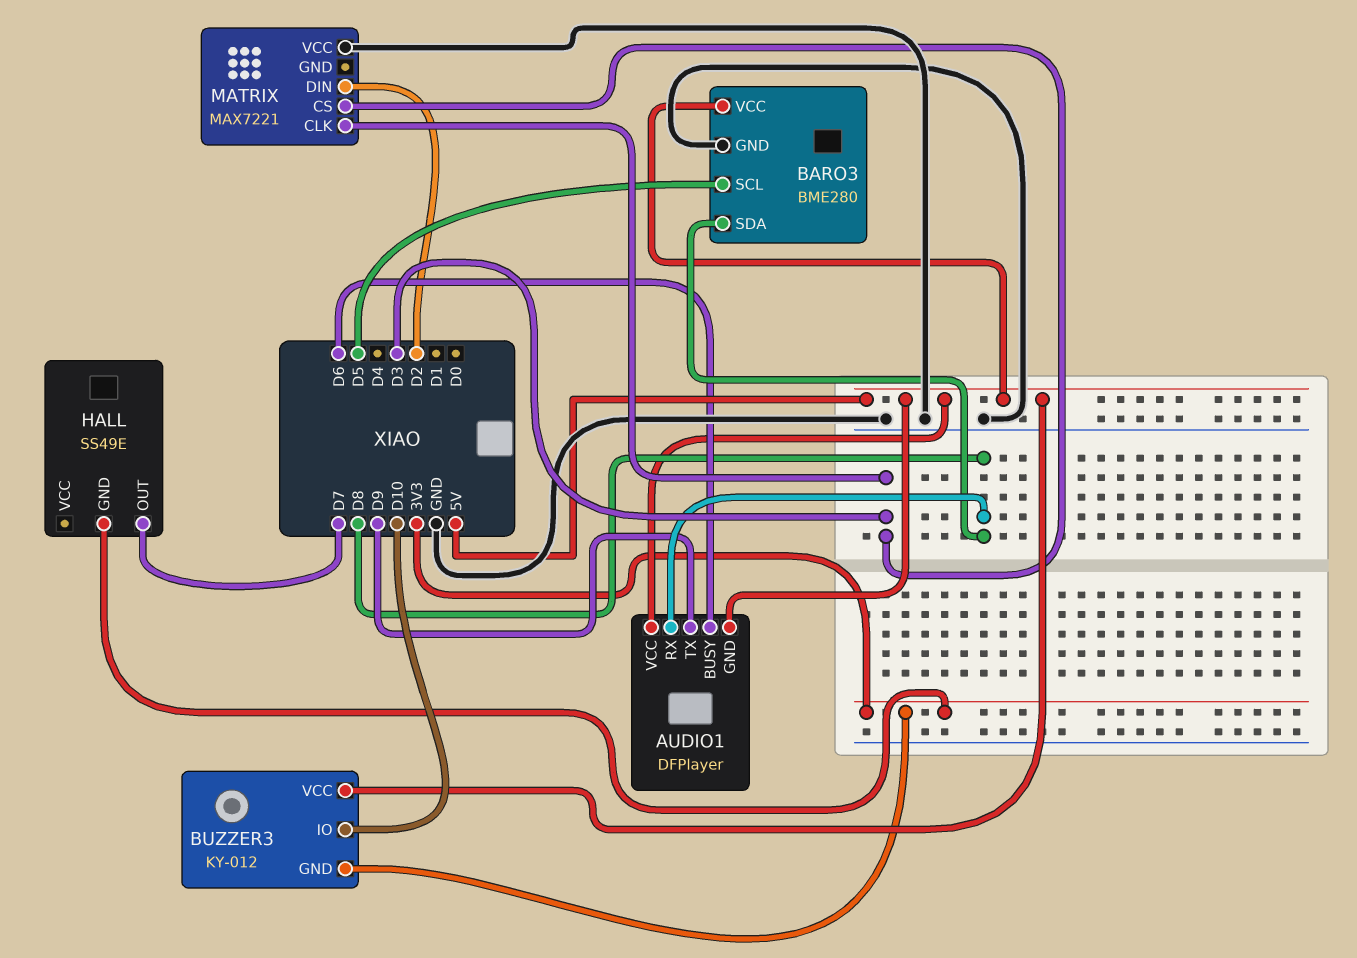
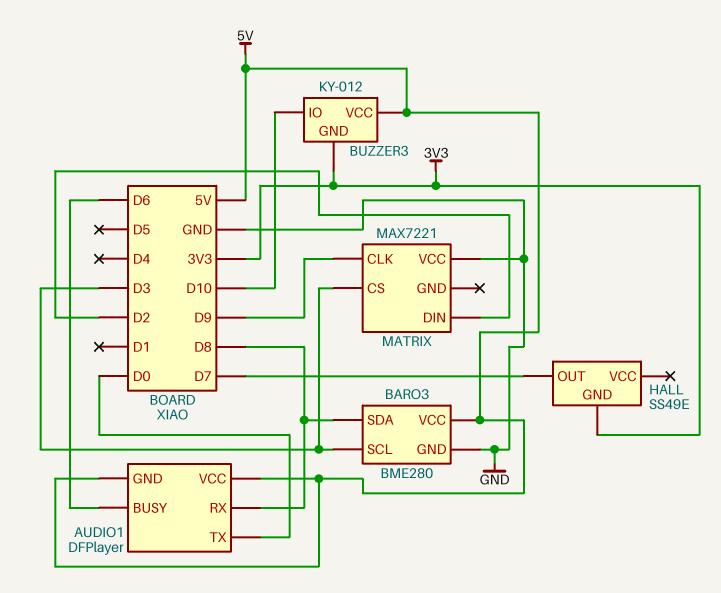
AUDIO1 pin TX: D9 -> D0
BARO3 pin SCL: D5 -> D3
MATRIX pin CLK: D3 -> D9

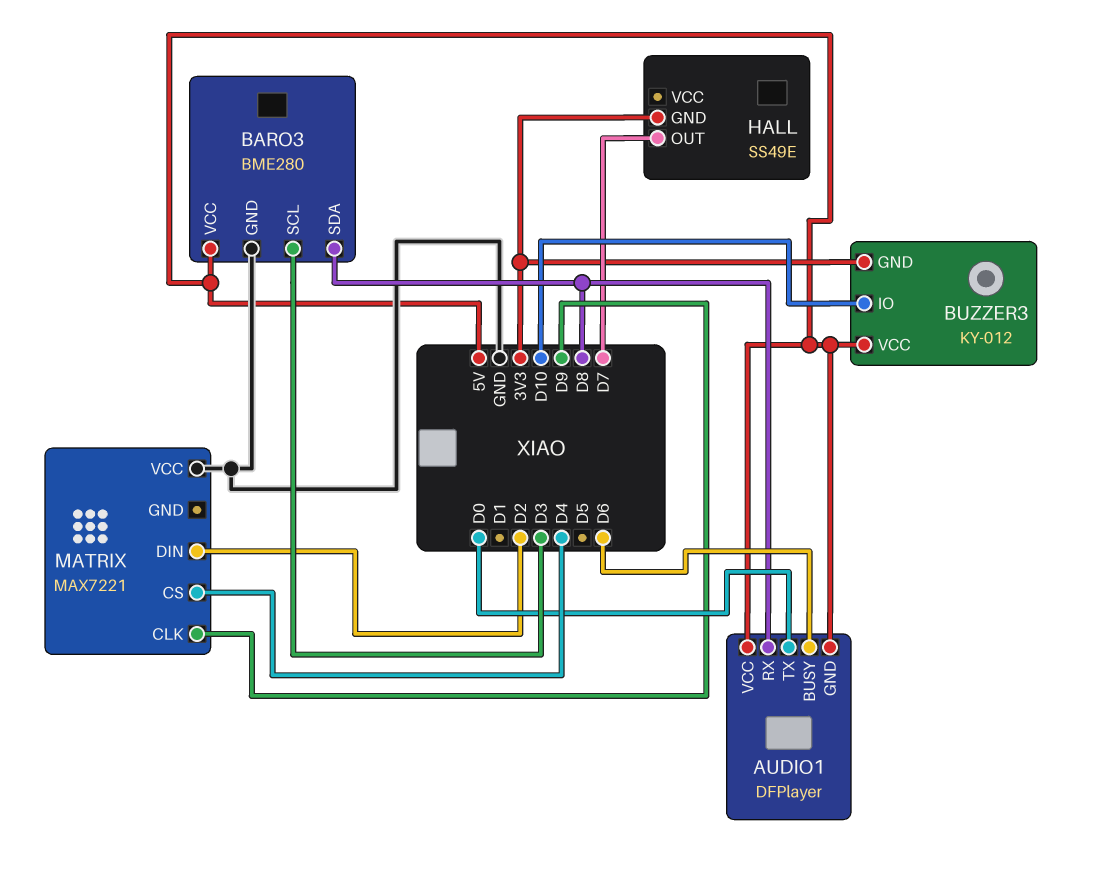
MATRIX pin CS: D3 -> D4

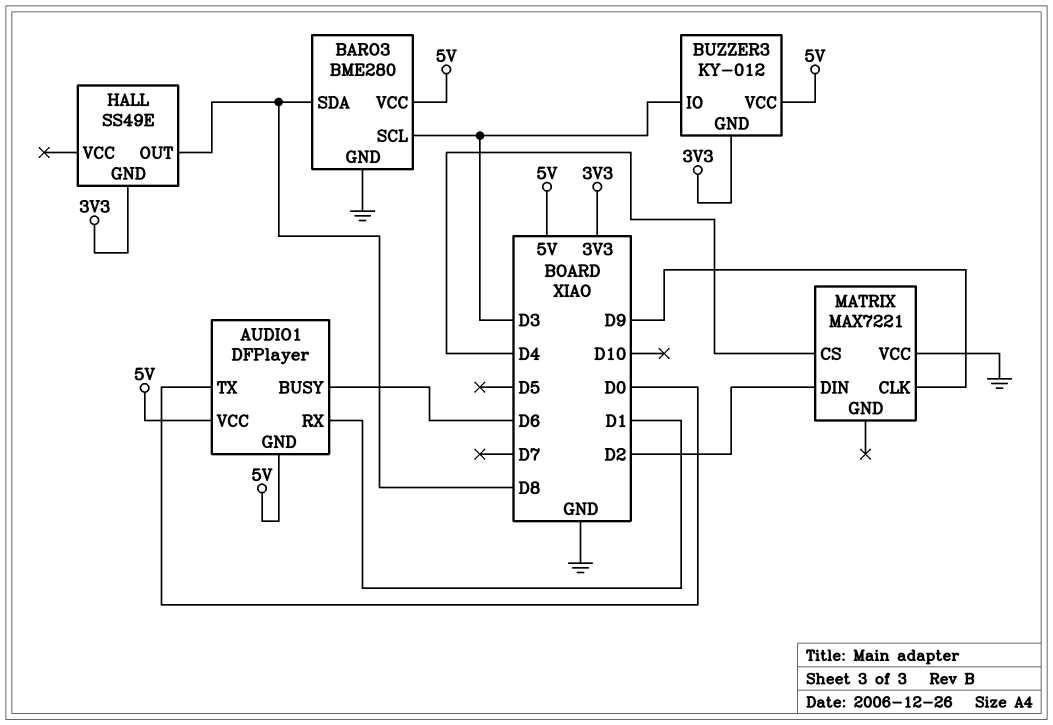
AUDIO1 pin RX: D8 -> D1
BUZZER3 pin IO: D10 -> D3
HALL pin OUT: D7 -> D8

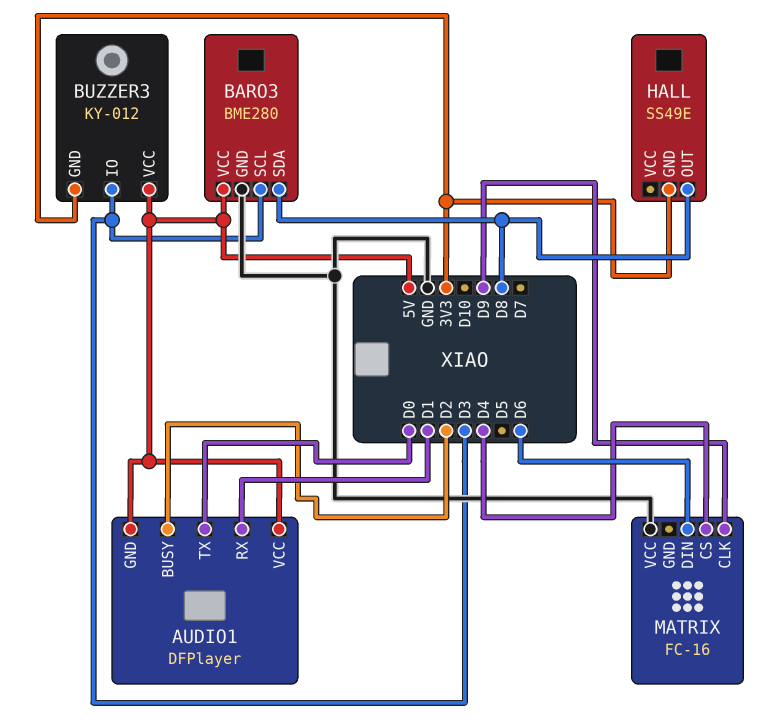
AUDIO1 pin BUSY: D6 -> D2
MATRIX: MAX7221 -> FC-16
MATRIX pin DIN: D2 -> D6

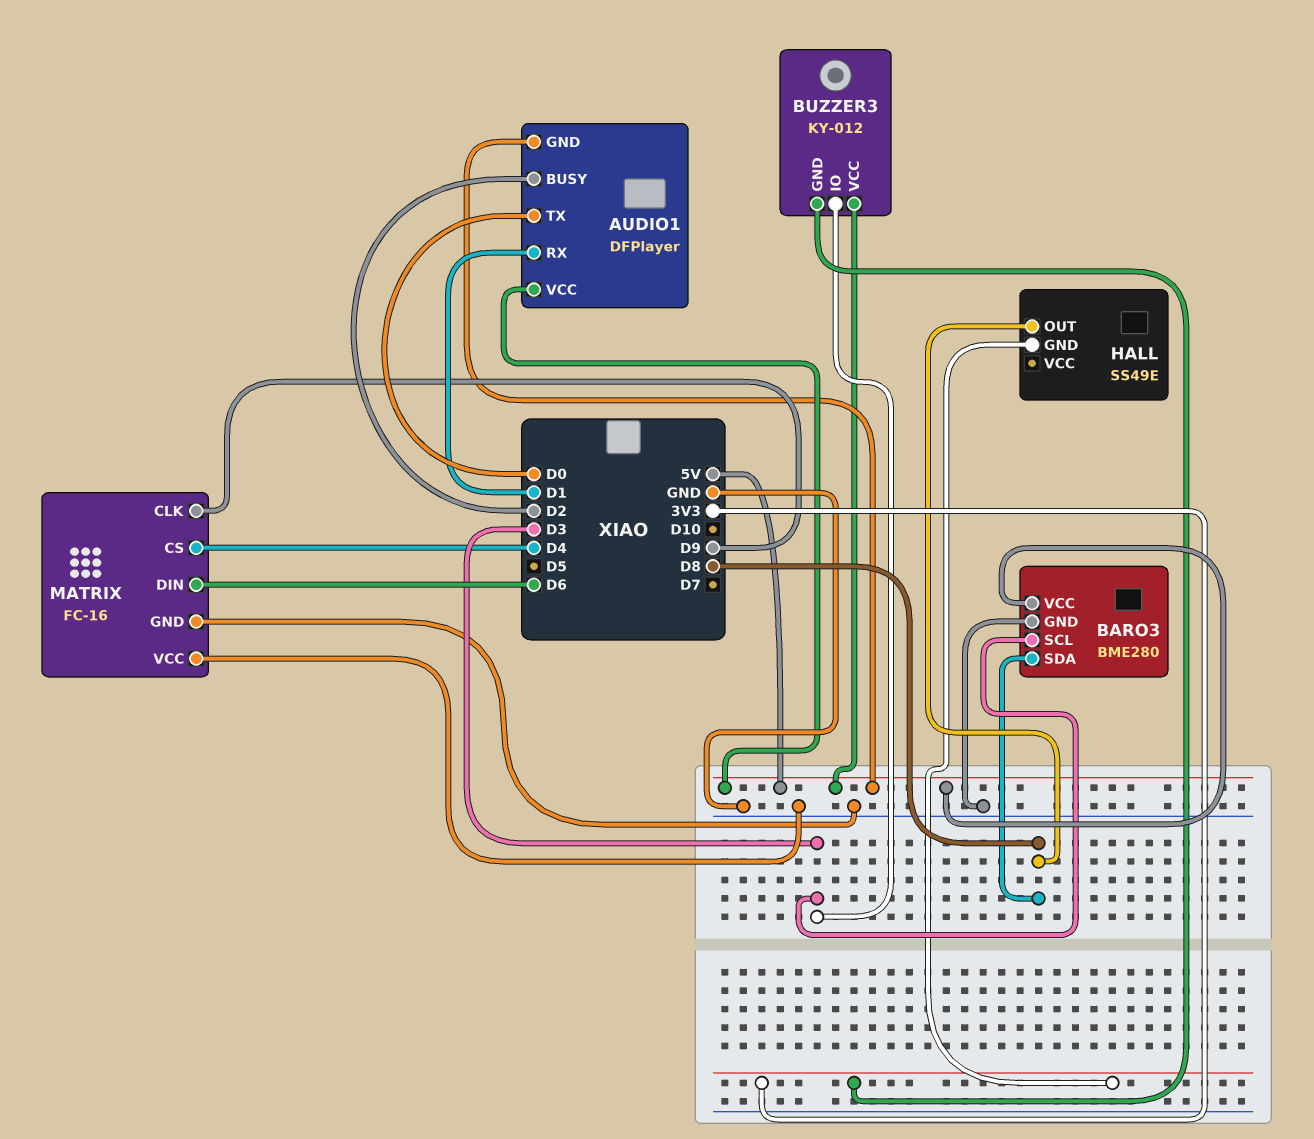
MATRIX pin GND: none -> GND

